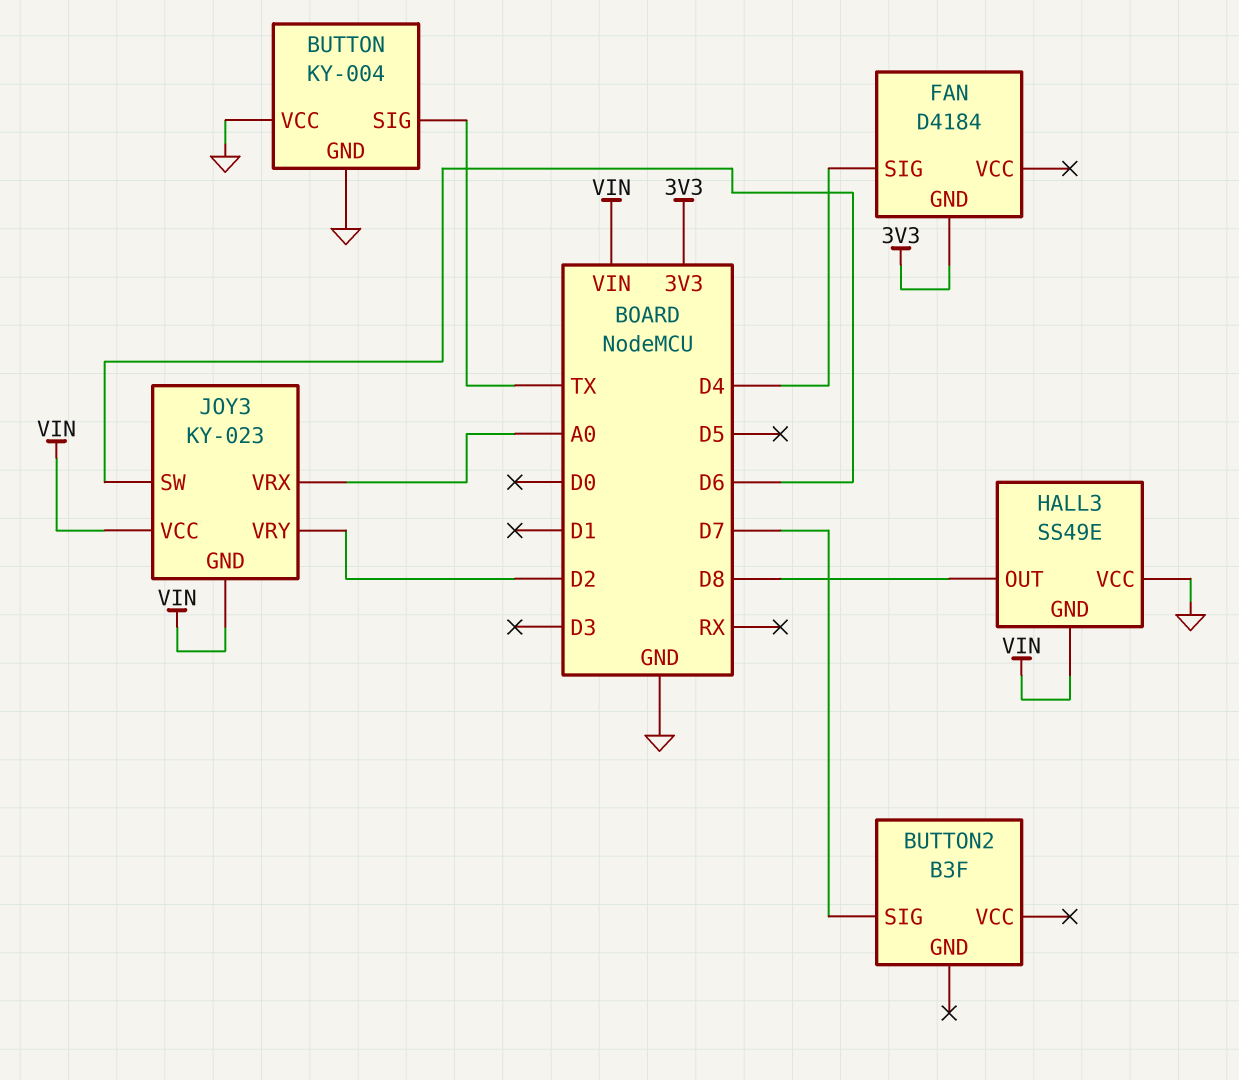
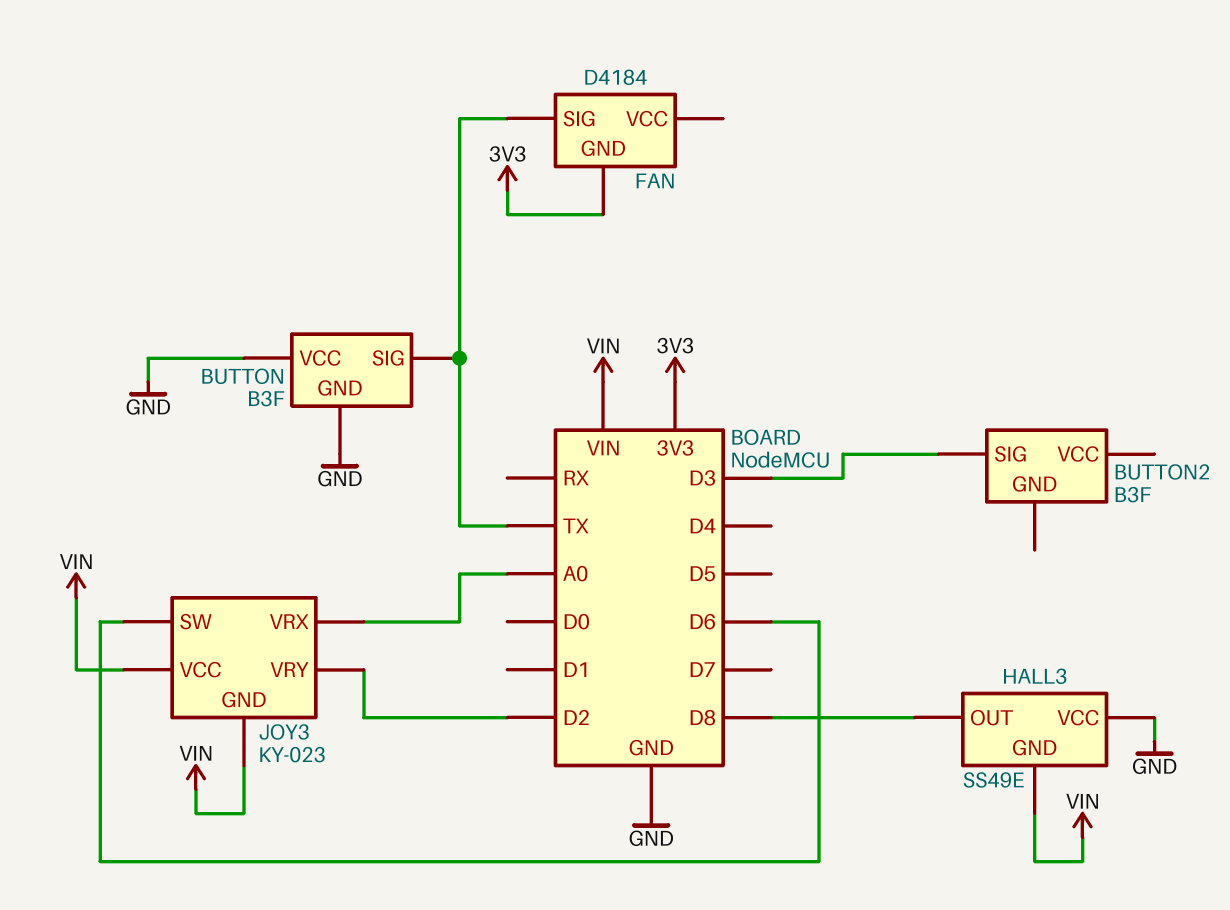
BUTTON: KY-004 -> B3F
BUTTON2 pin SIG: D7 -> D3
FAN pin SIG: D4 -> TX

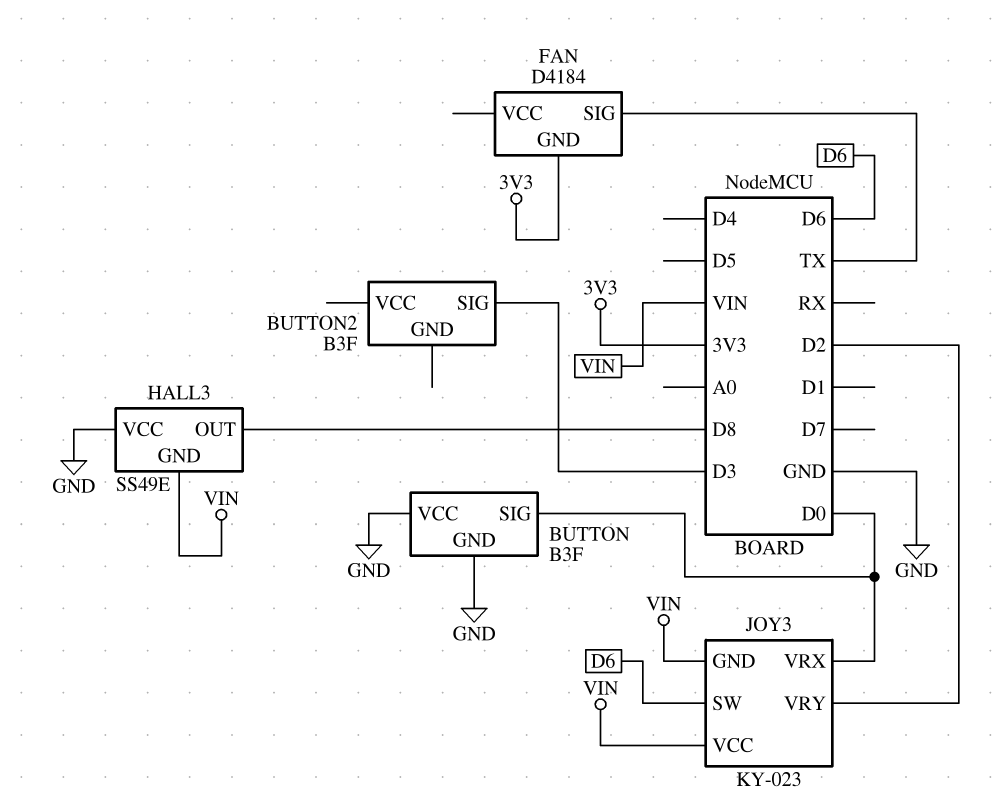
BUTTON pin SIG: TX -> D0
JOY3 pin VRX: A0 -> D0

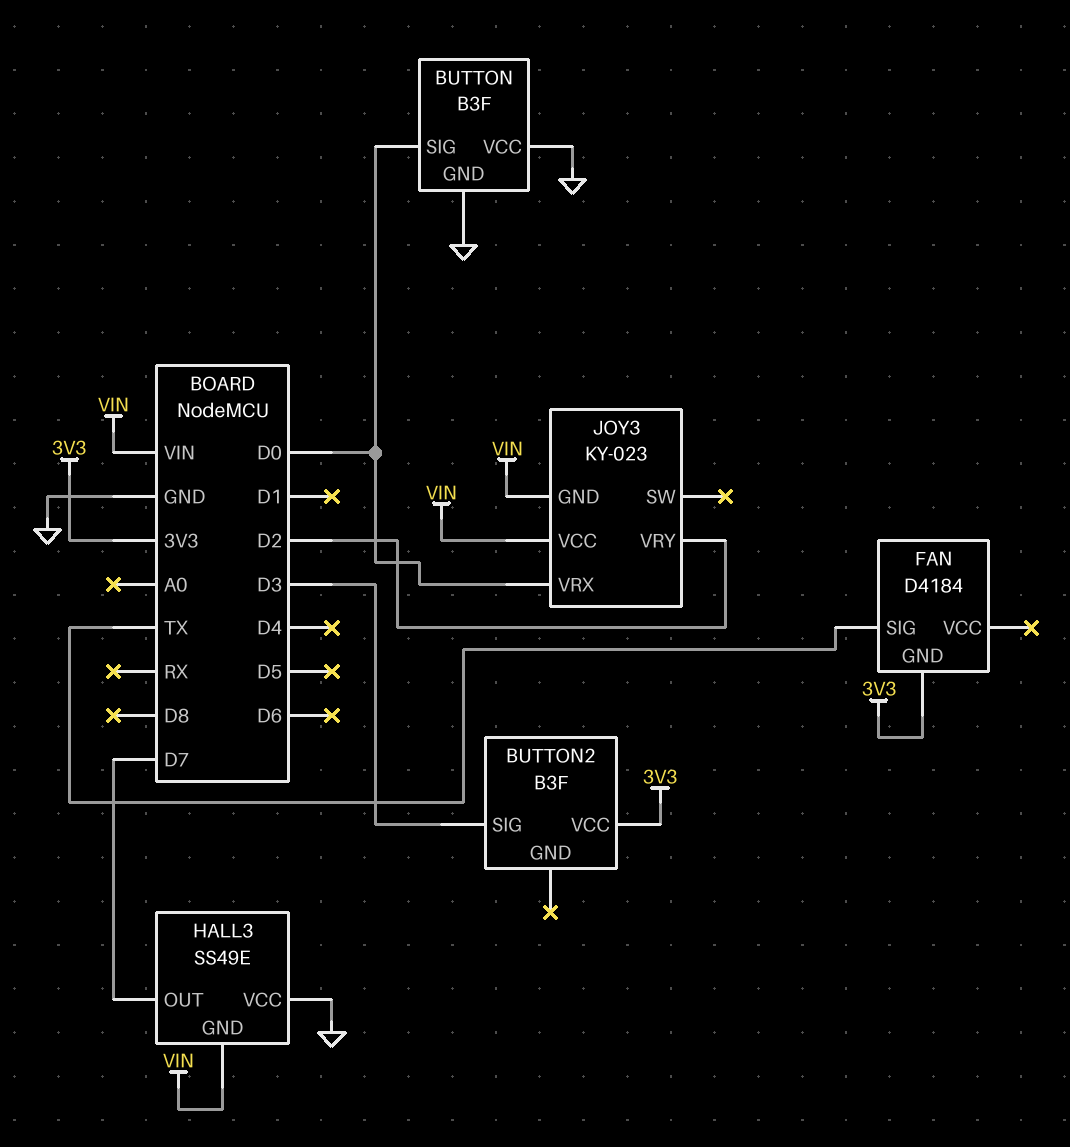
BUTTON2 pin VCC: none -> 3V3
HALL3 pin OUT: D8 -> D7
JOY3 pin SW: D6 -> none

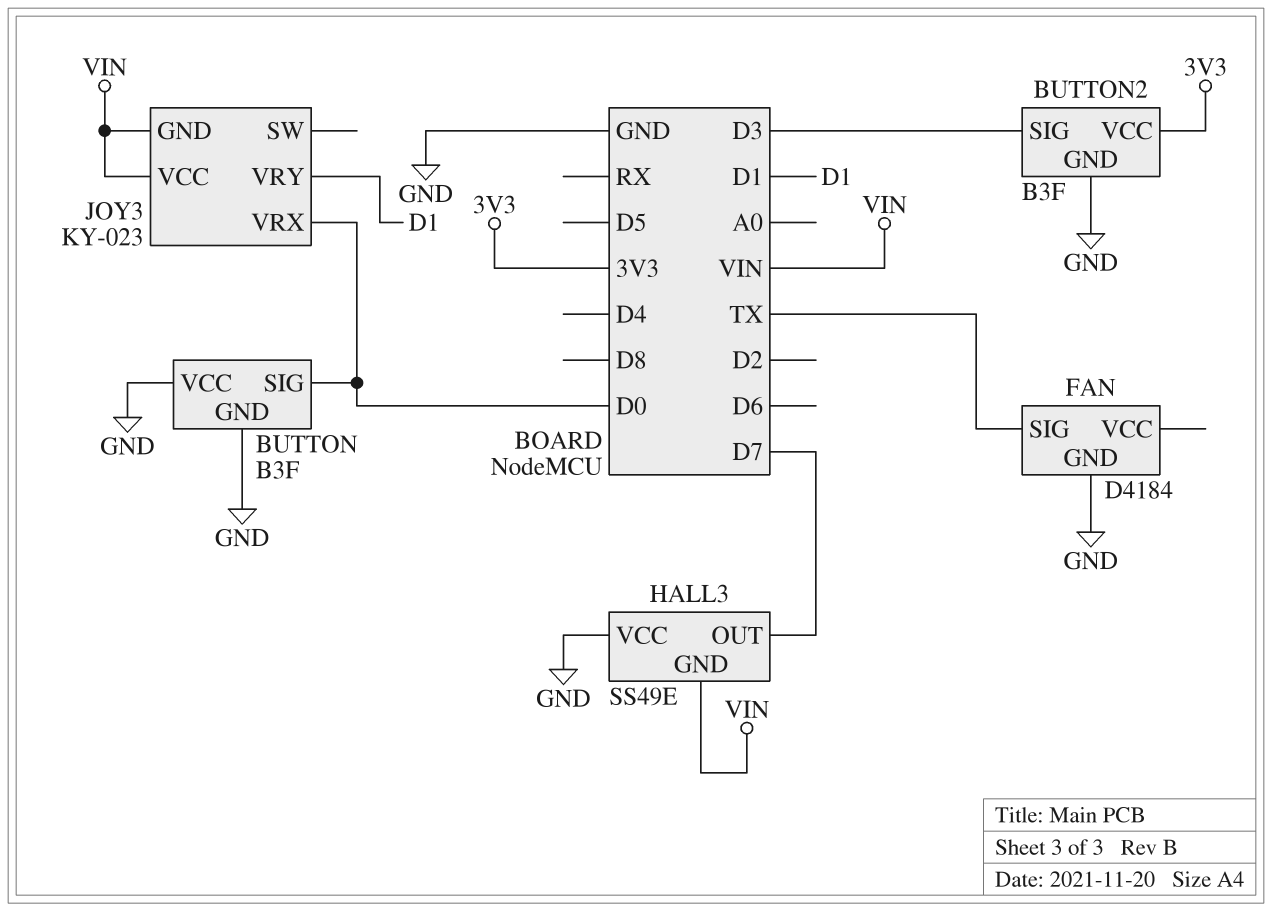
BUTTON2 pin GND: none -> GND
FAN pin GND: 3V3 -> GND
JOY3 pin VRY: D2 -> D1

